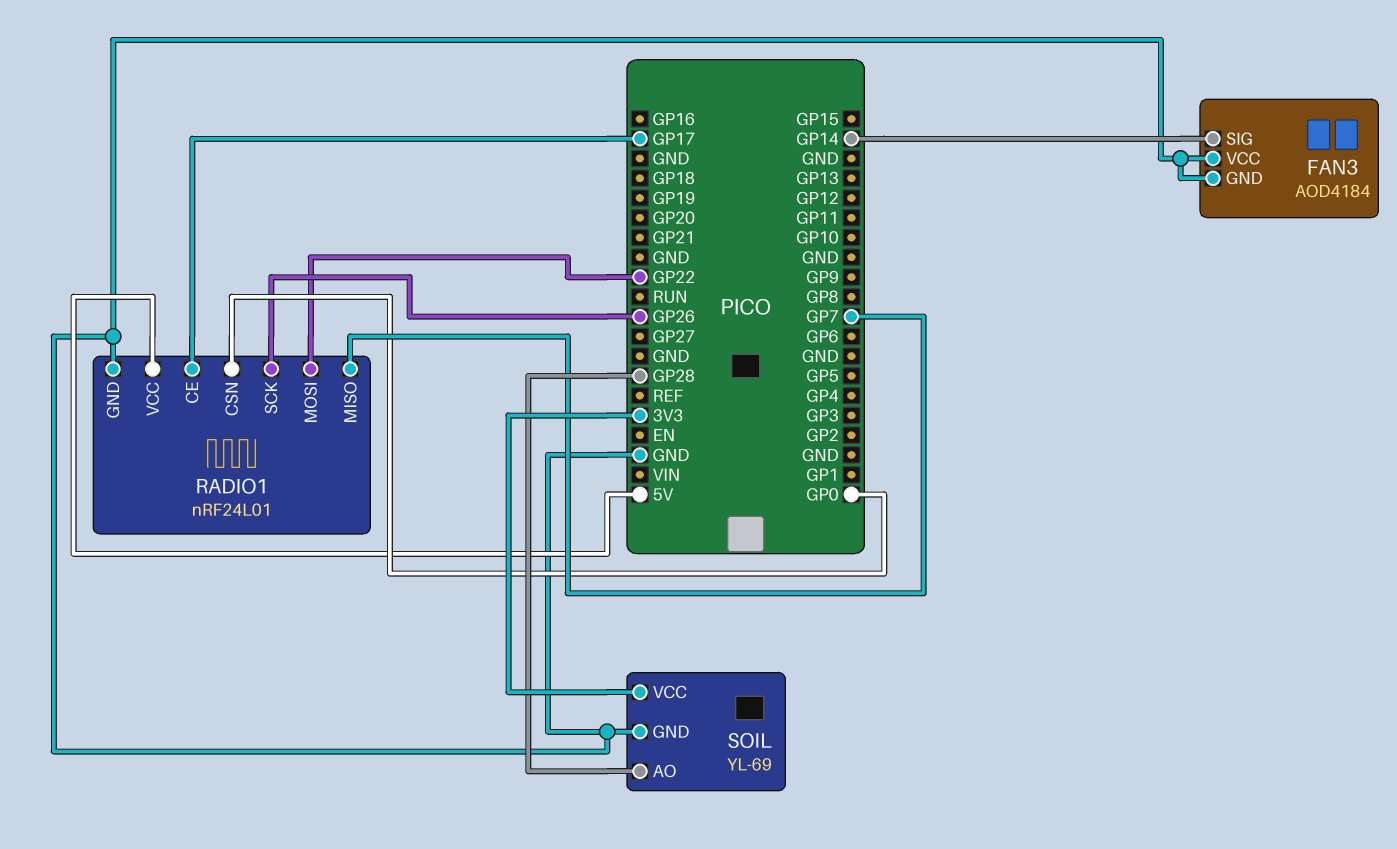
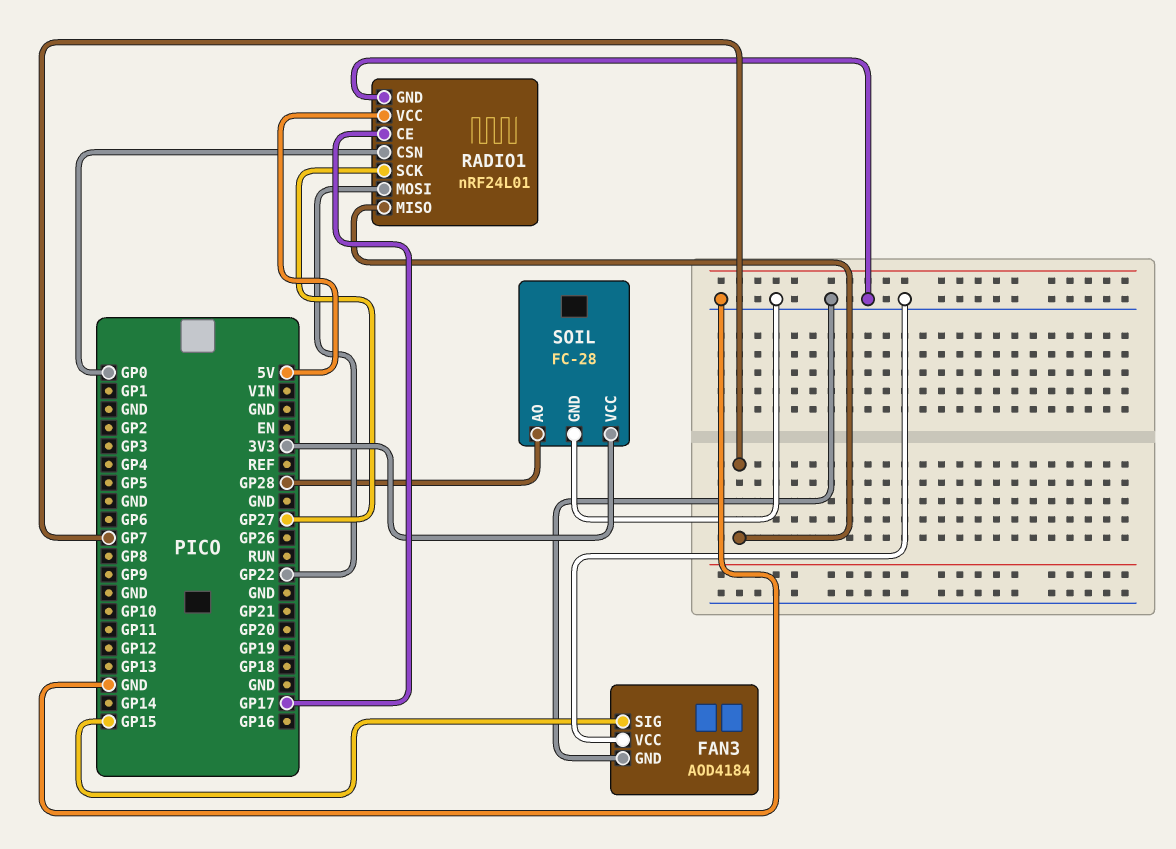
FAN3 pin SIG: GP14 -> GP15
RADIO1 pin SCK: GP26 -> GP27
SOIL: YL-69 -> FC-28

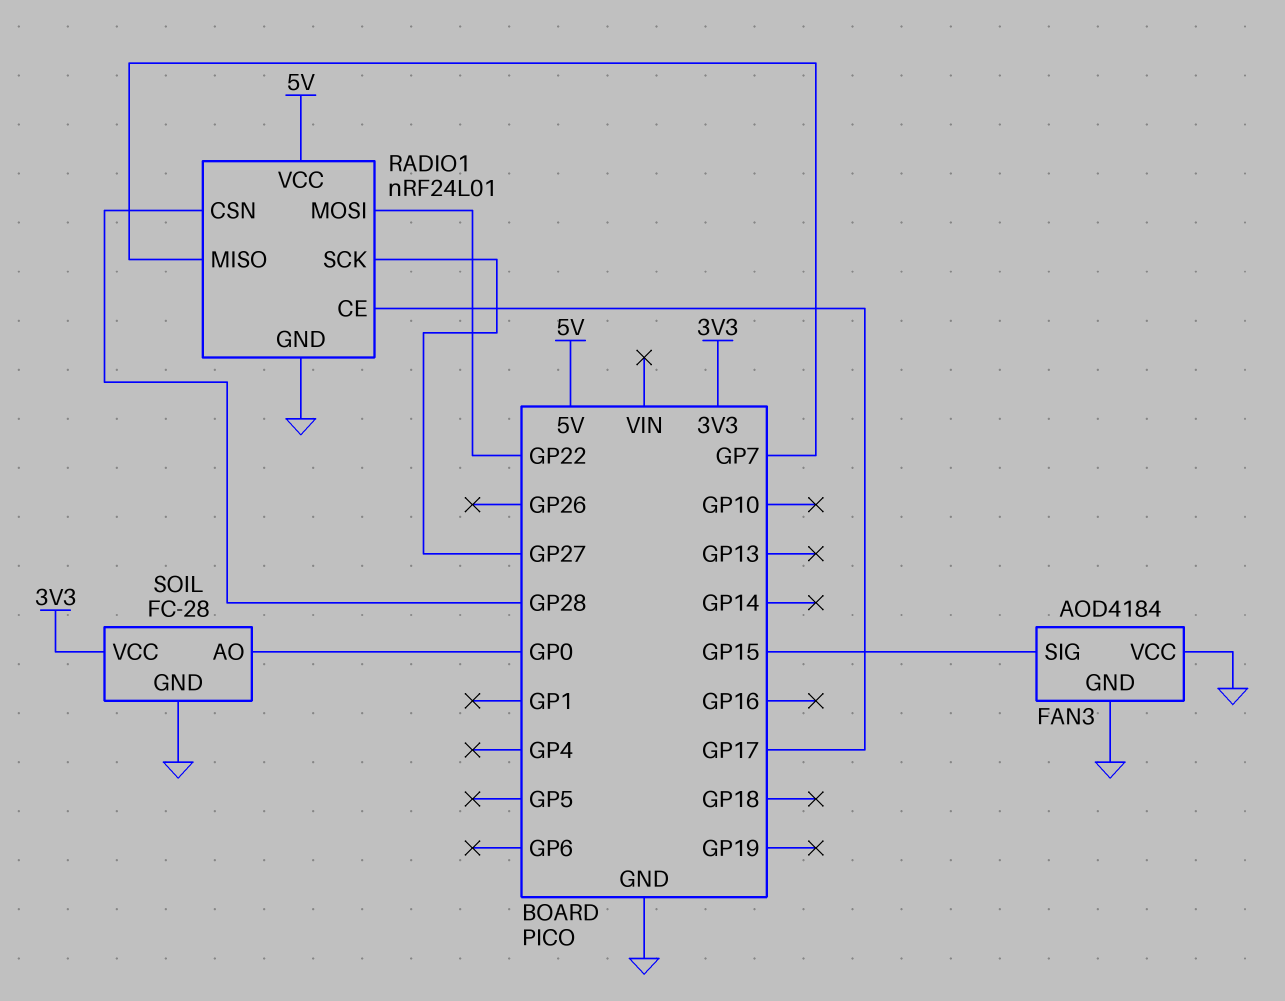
RADIO1 pin CSN: GP0 -> GP28
SOIL pin AO: GP28 -> GP0

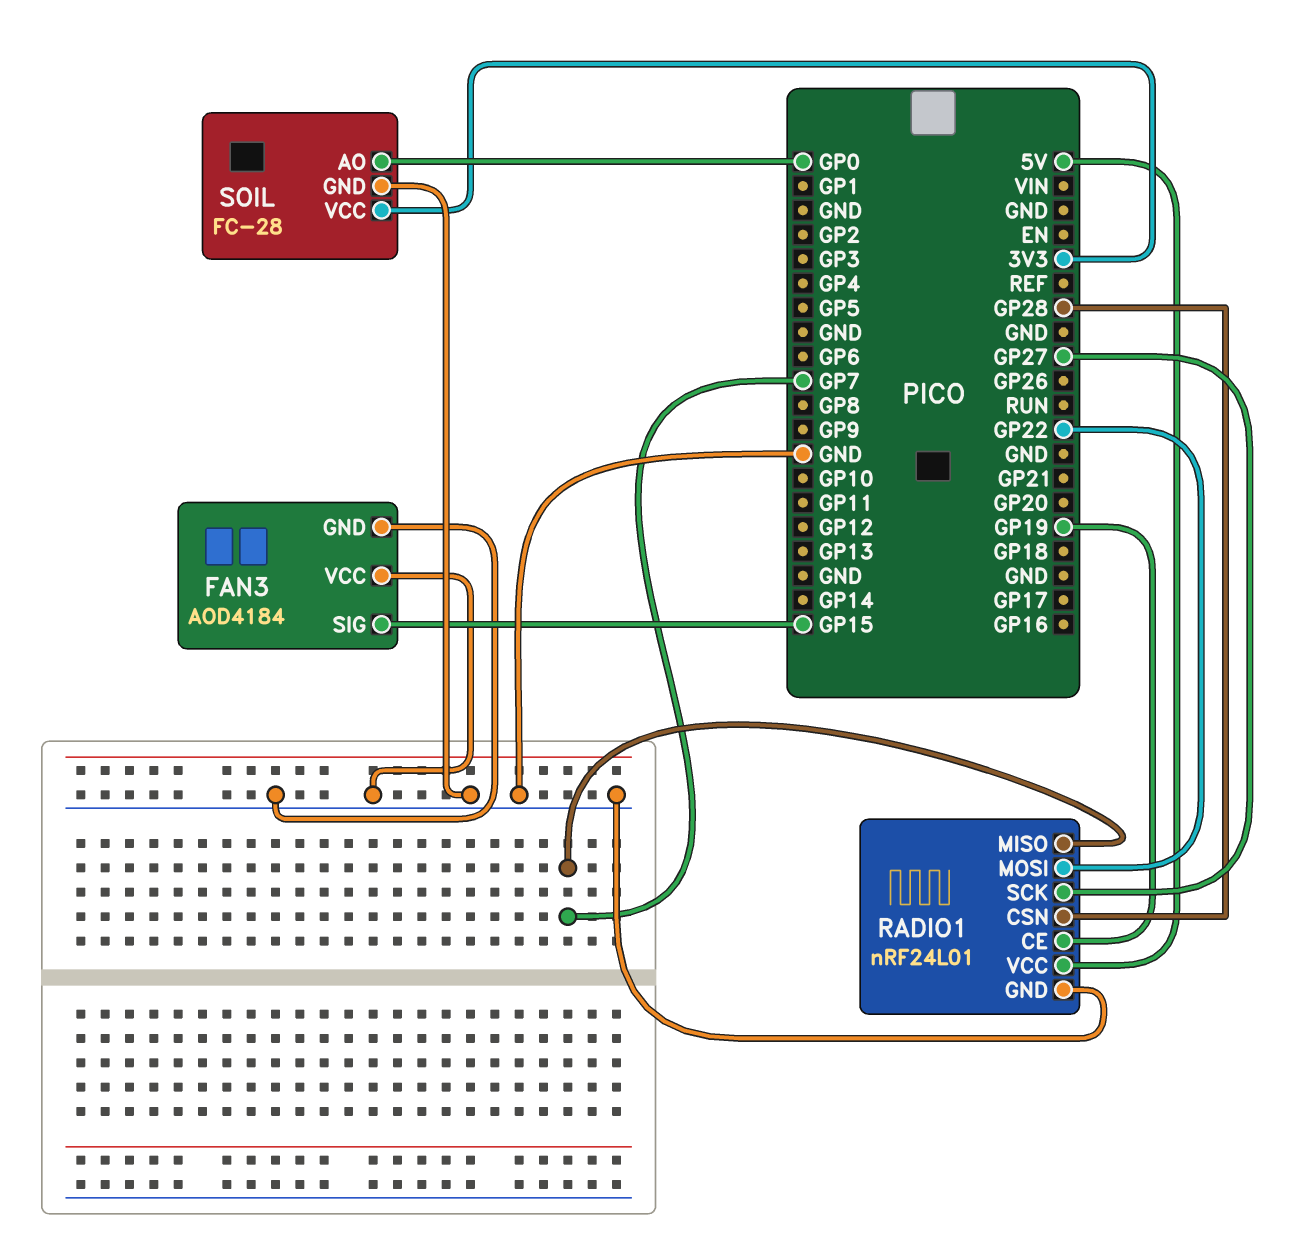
RADIO1 pin CE: GP17 -> GP19

